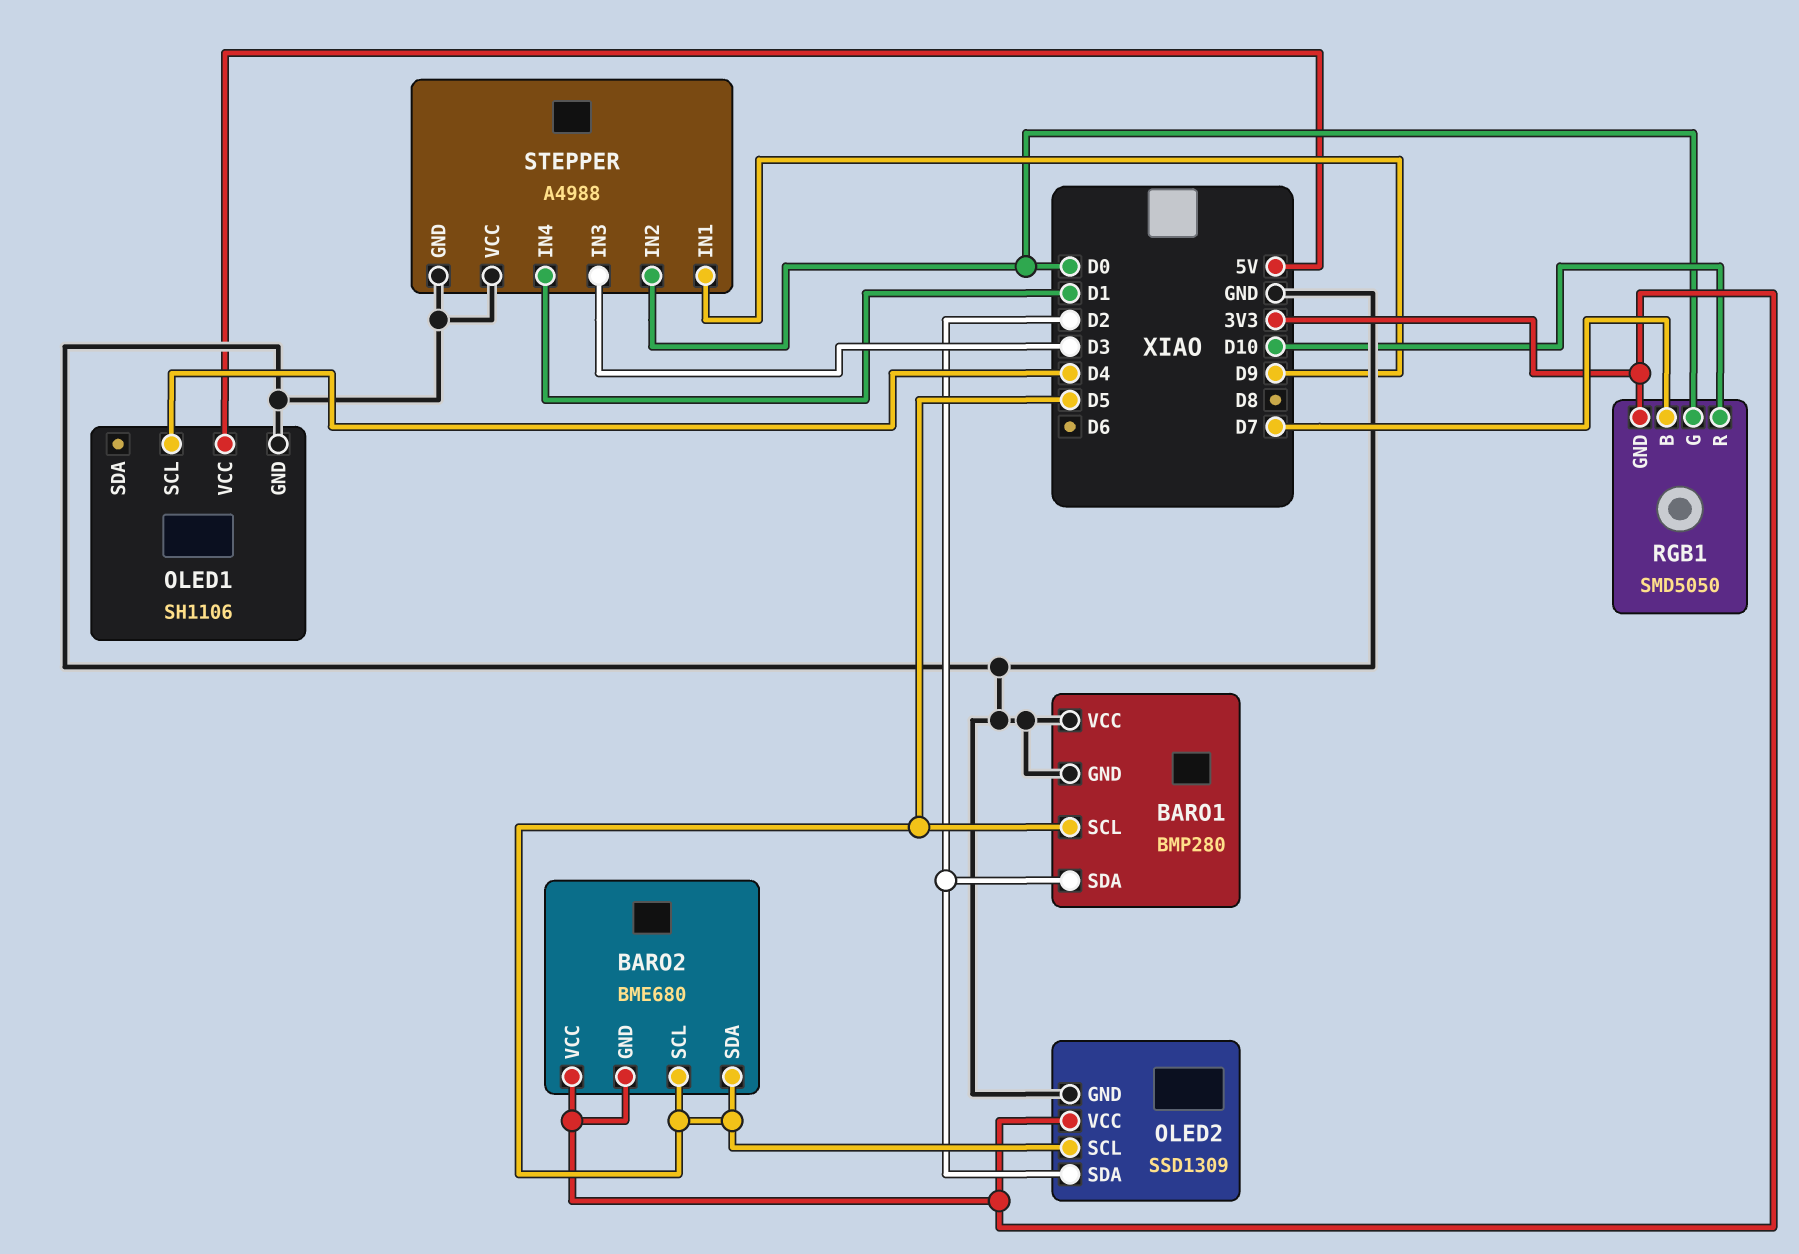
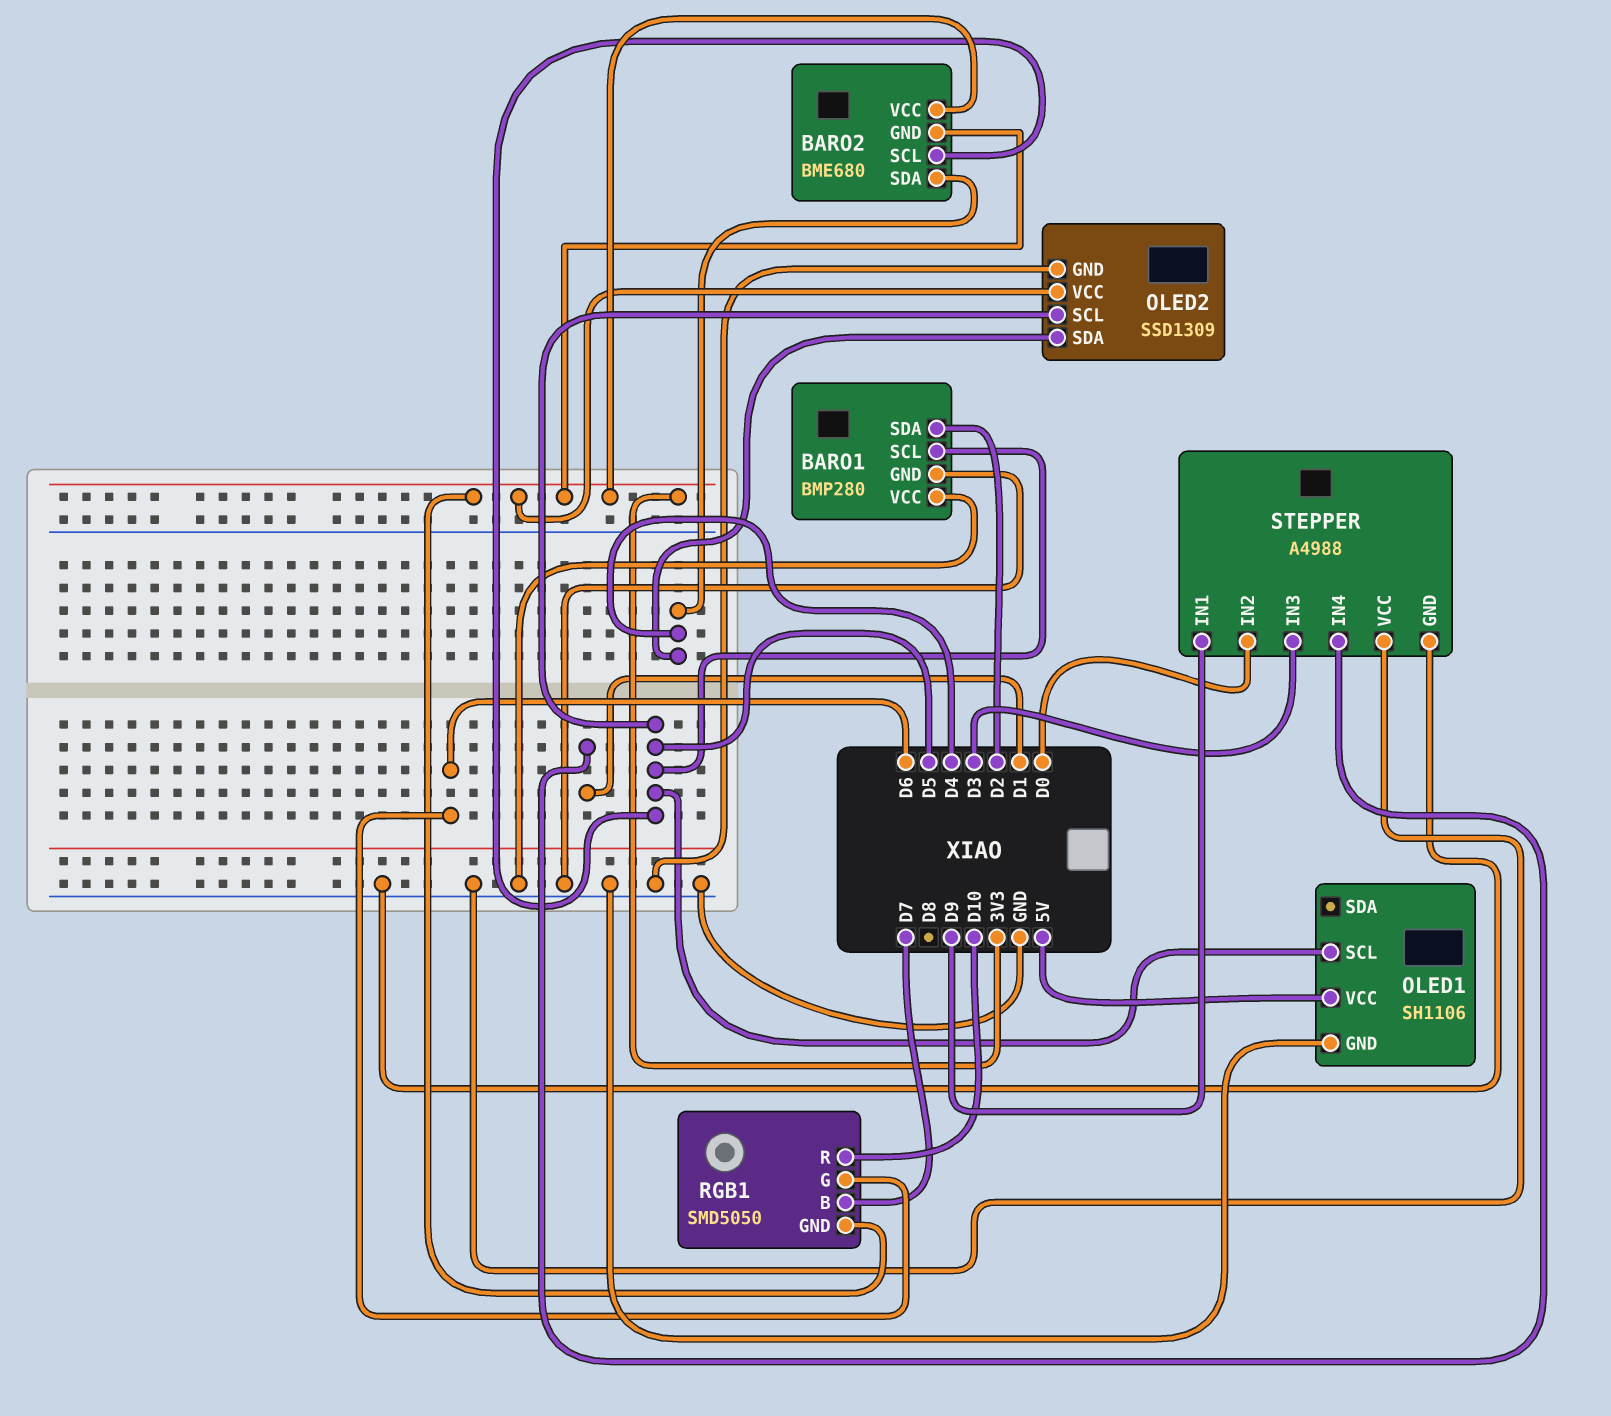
BARO2 pin SDA: D5 -> D4
OLED1 pin SCL: D4 -> D5
OLED2 pin SDA: D2 -> D4
RGB1 pin G: D0 -> D6

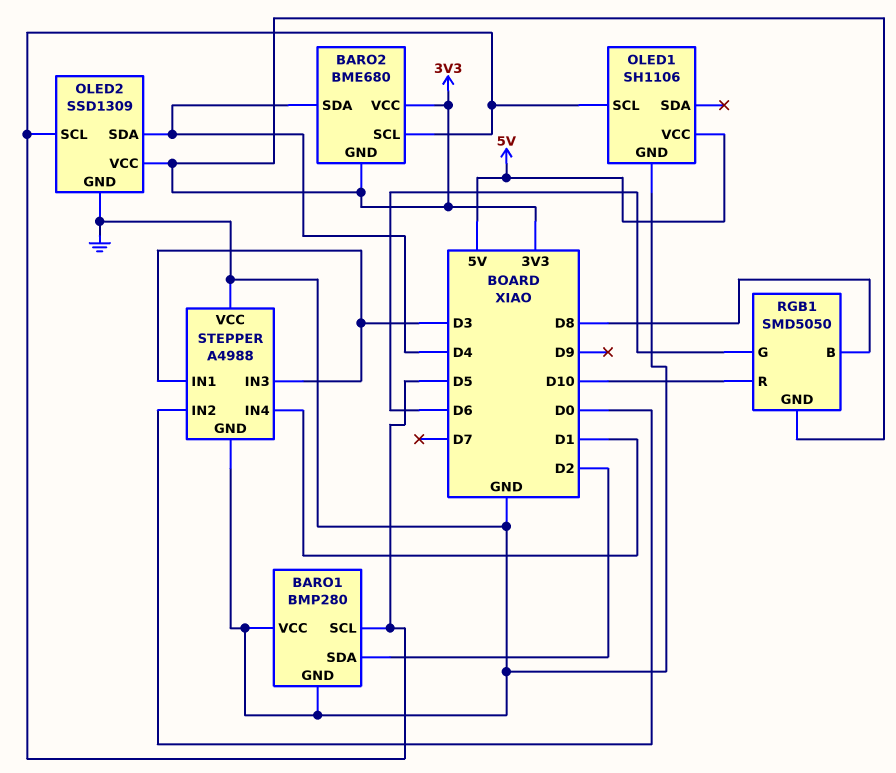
RGB1 pin B: D7 -> D8
STEPPER pin IN1: D9 -> D3

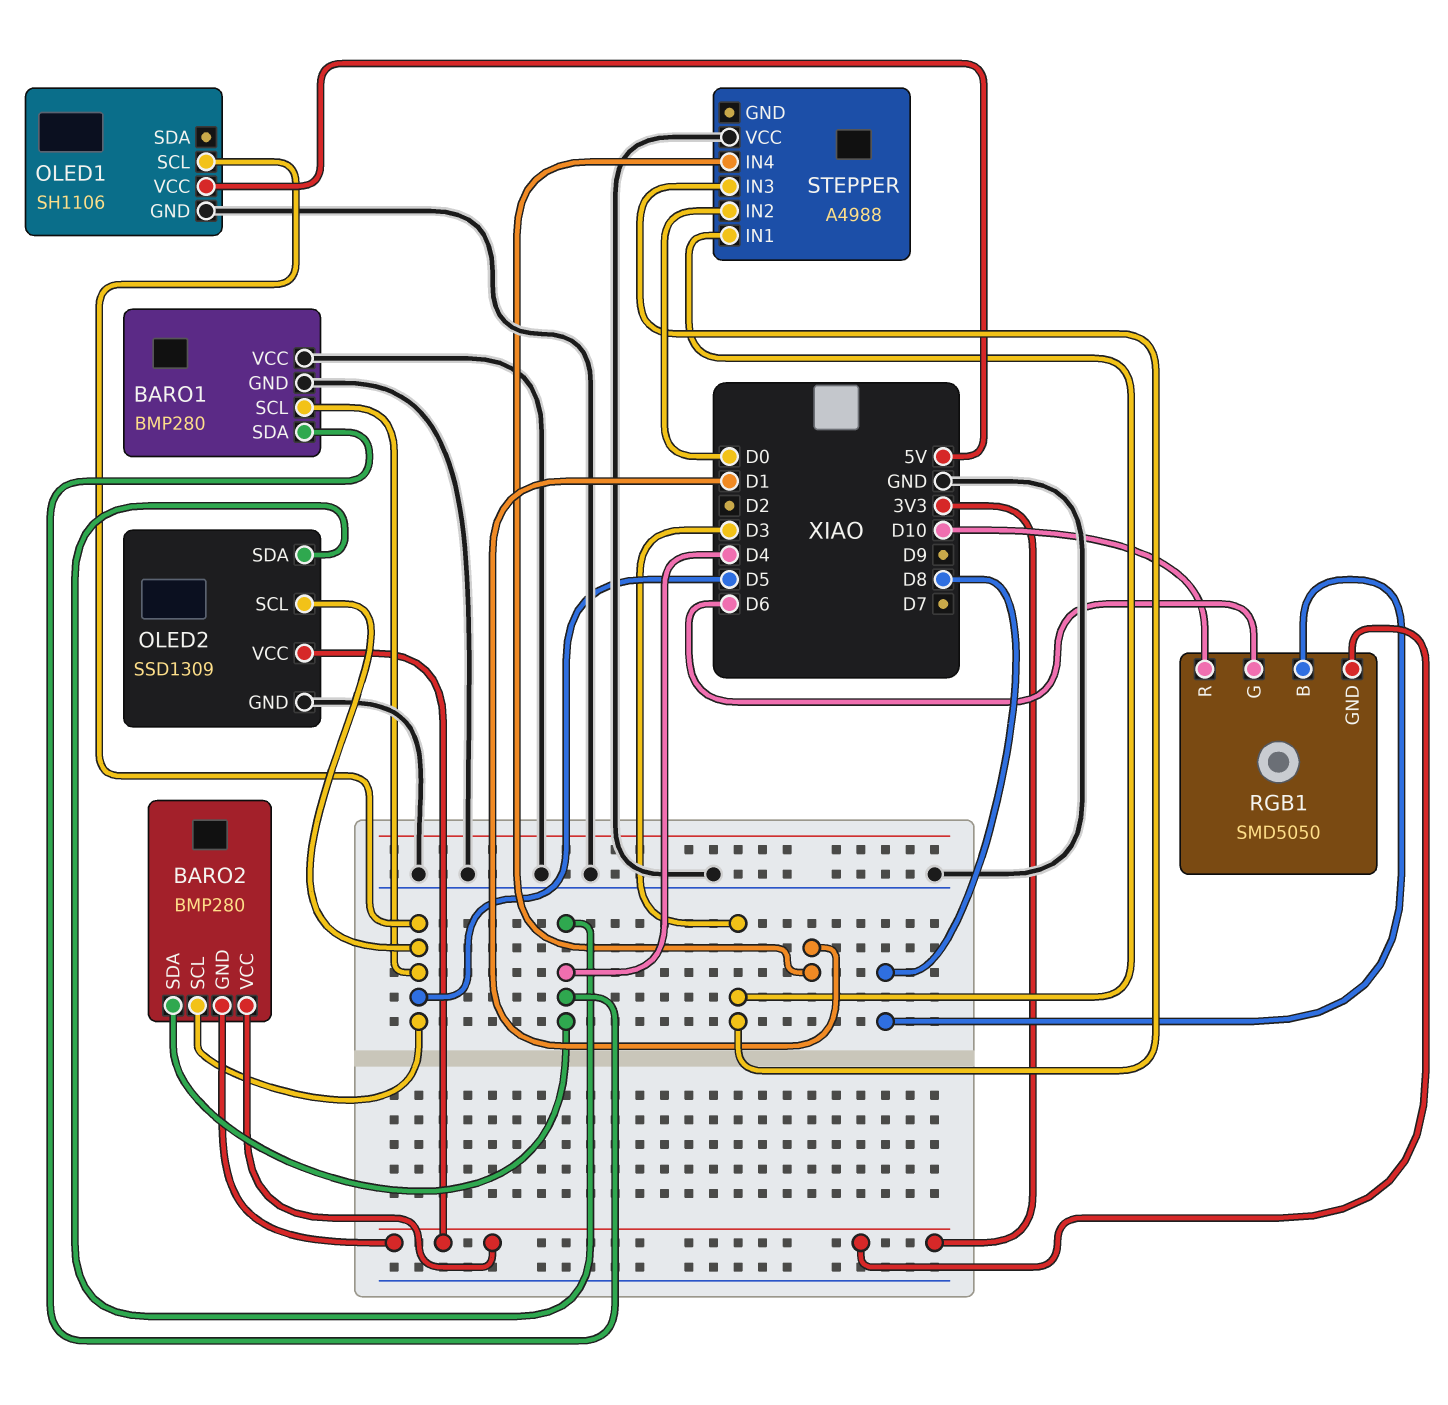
BARO1 pin SDA: D2 -> D4
BARO2: BME680 -> BMP280
STEPPER pin GND: GND -> none

